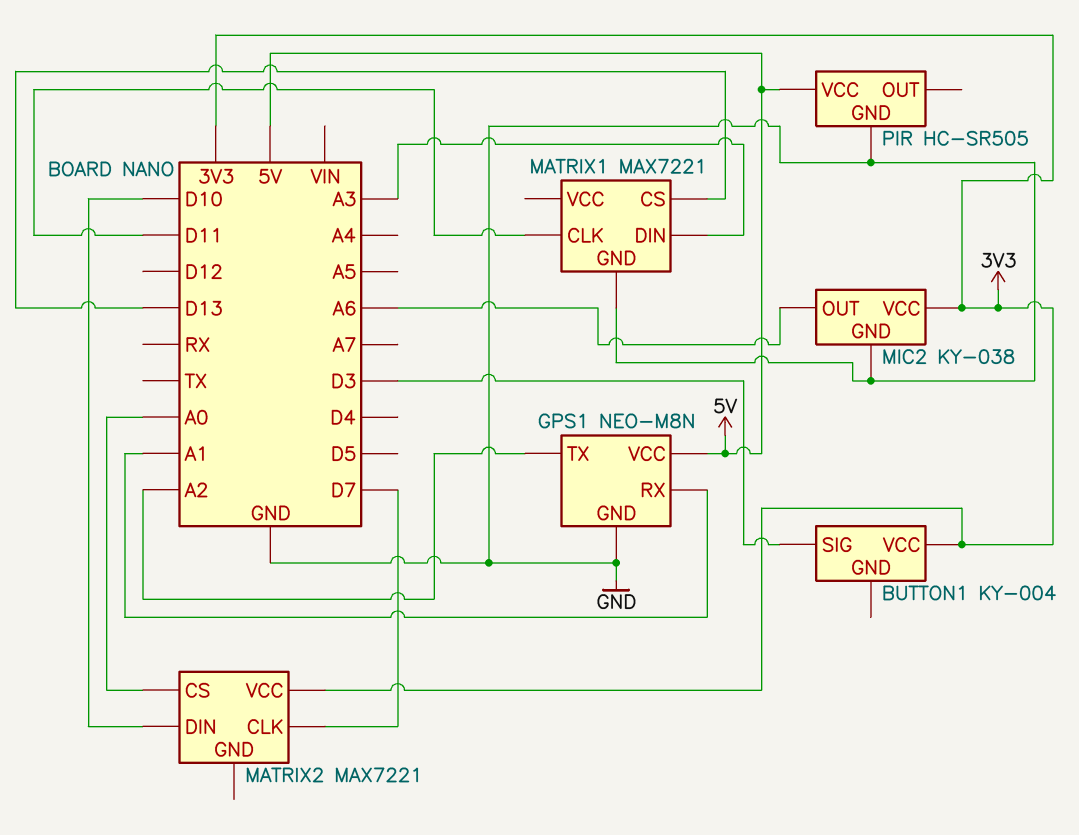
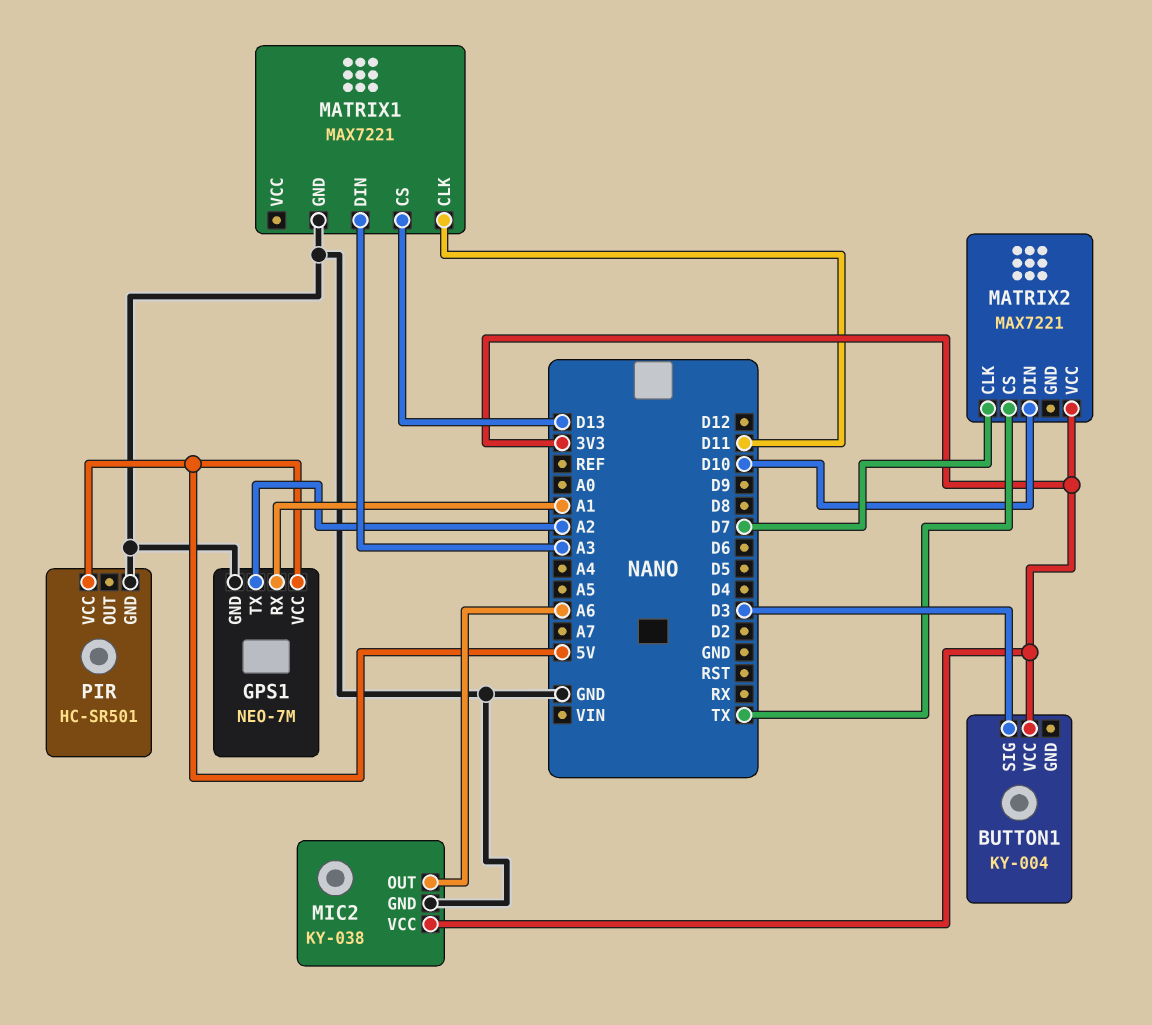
GPS1: NEO-M8N -> NEO-7M
MATRIX2 pin CS: A0 -> TX
PIR: HC-SR505 -> HC-SR501

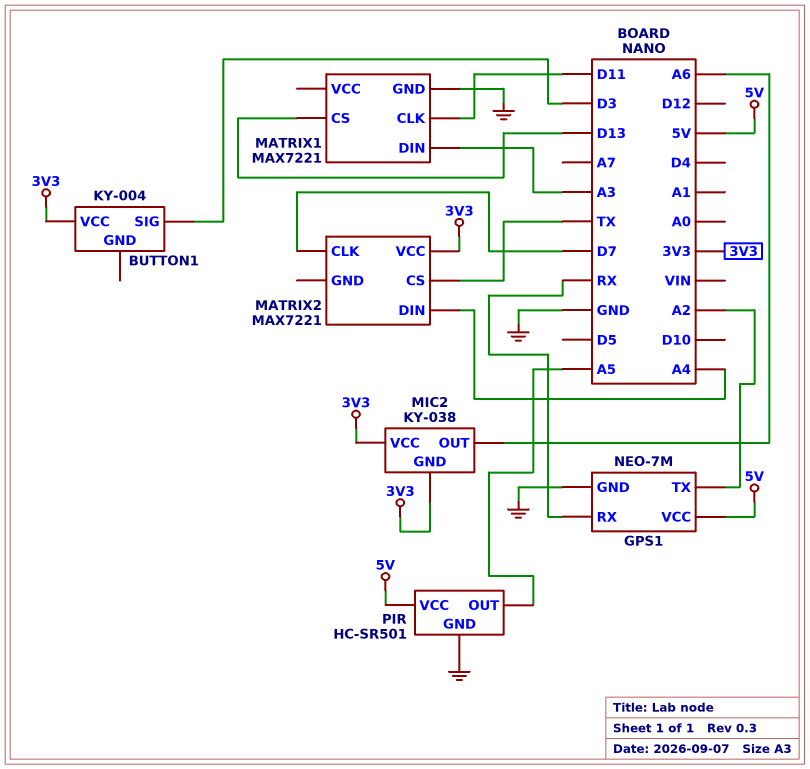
GPS1 pin RX: A1 -> RX
MATRIX2 pin DIN: D10 -> A4
MIC2 pin GND: GND -> 3V3
PIR pin OUT: none -> A5

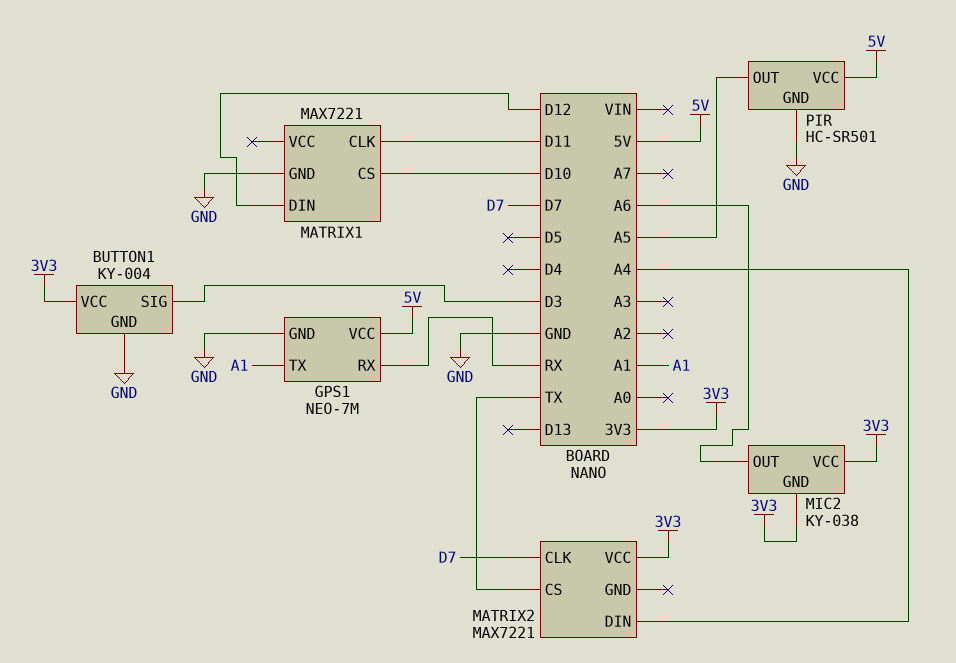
BUTTON1 pin GND: none -> GND
GPS1 pin TX: A2 -> A1
MATRIX1 pin CS: D13 -> D10
MATRIX1 pin DIN: A3 -> D12

